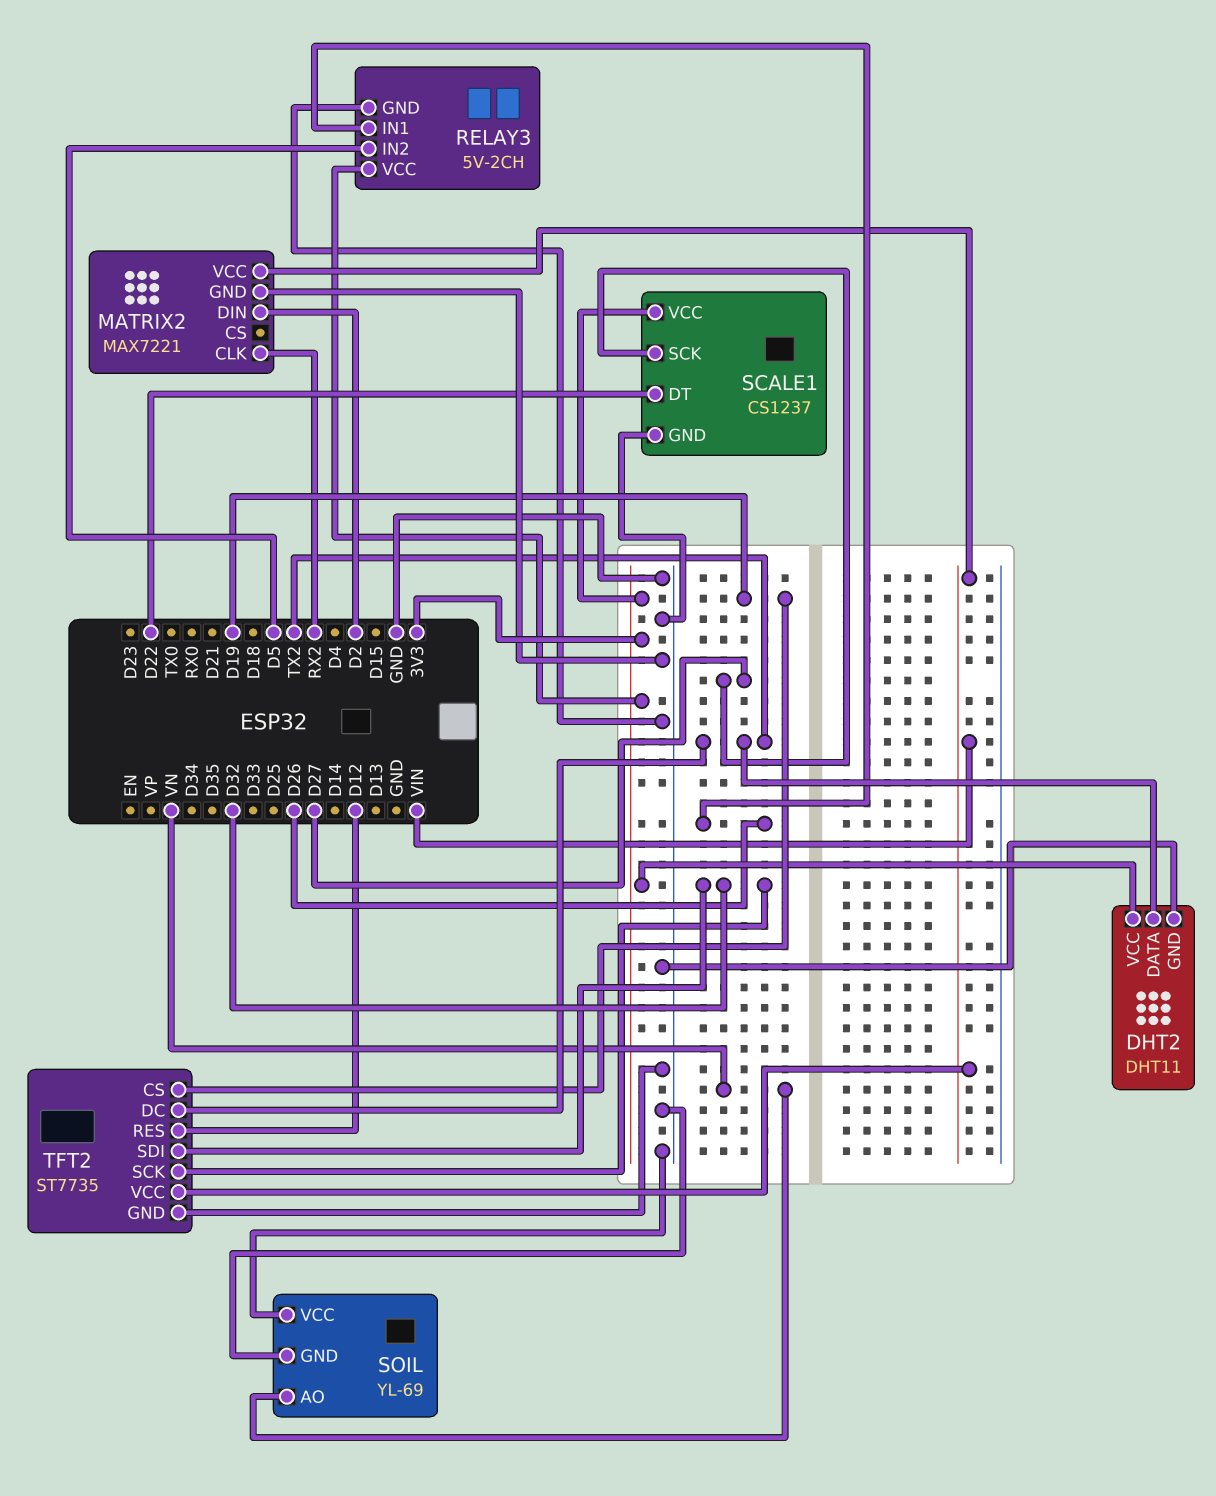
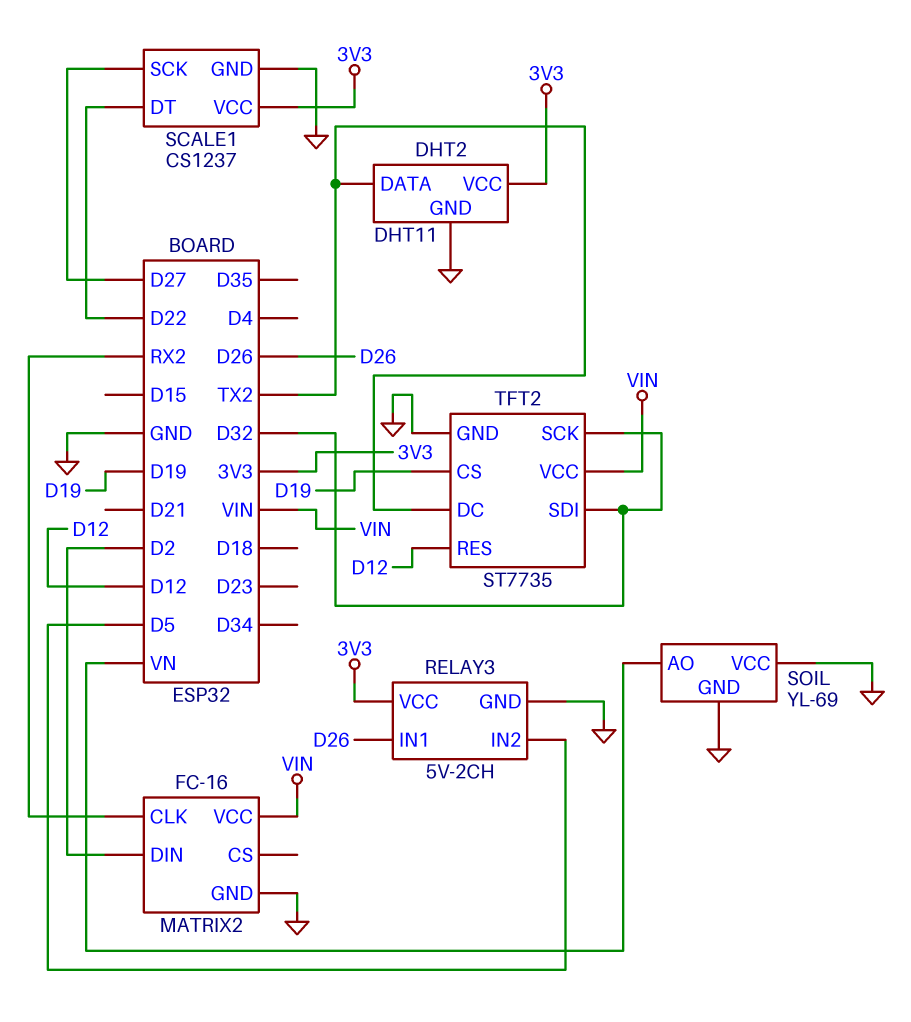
MATRIX2: MAX7221 -> FC-16

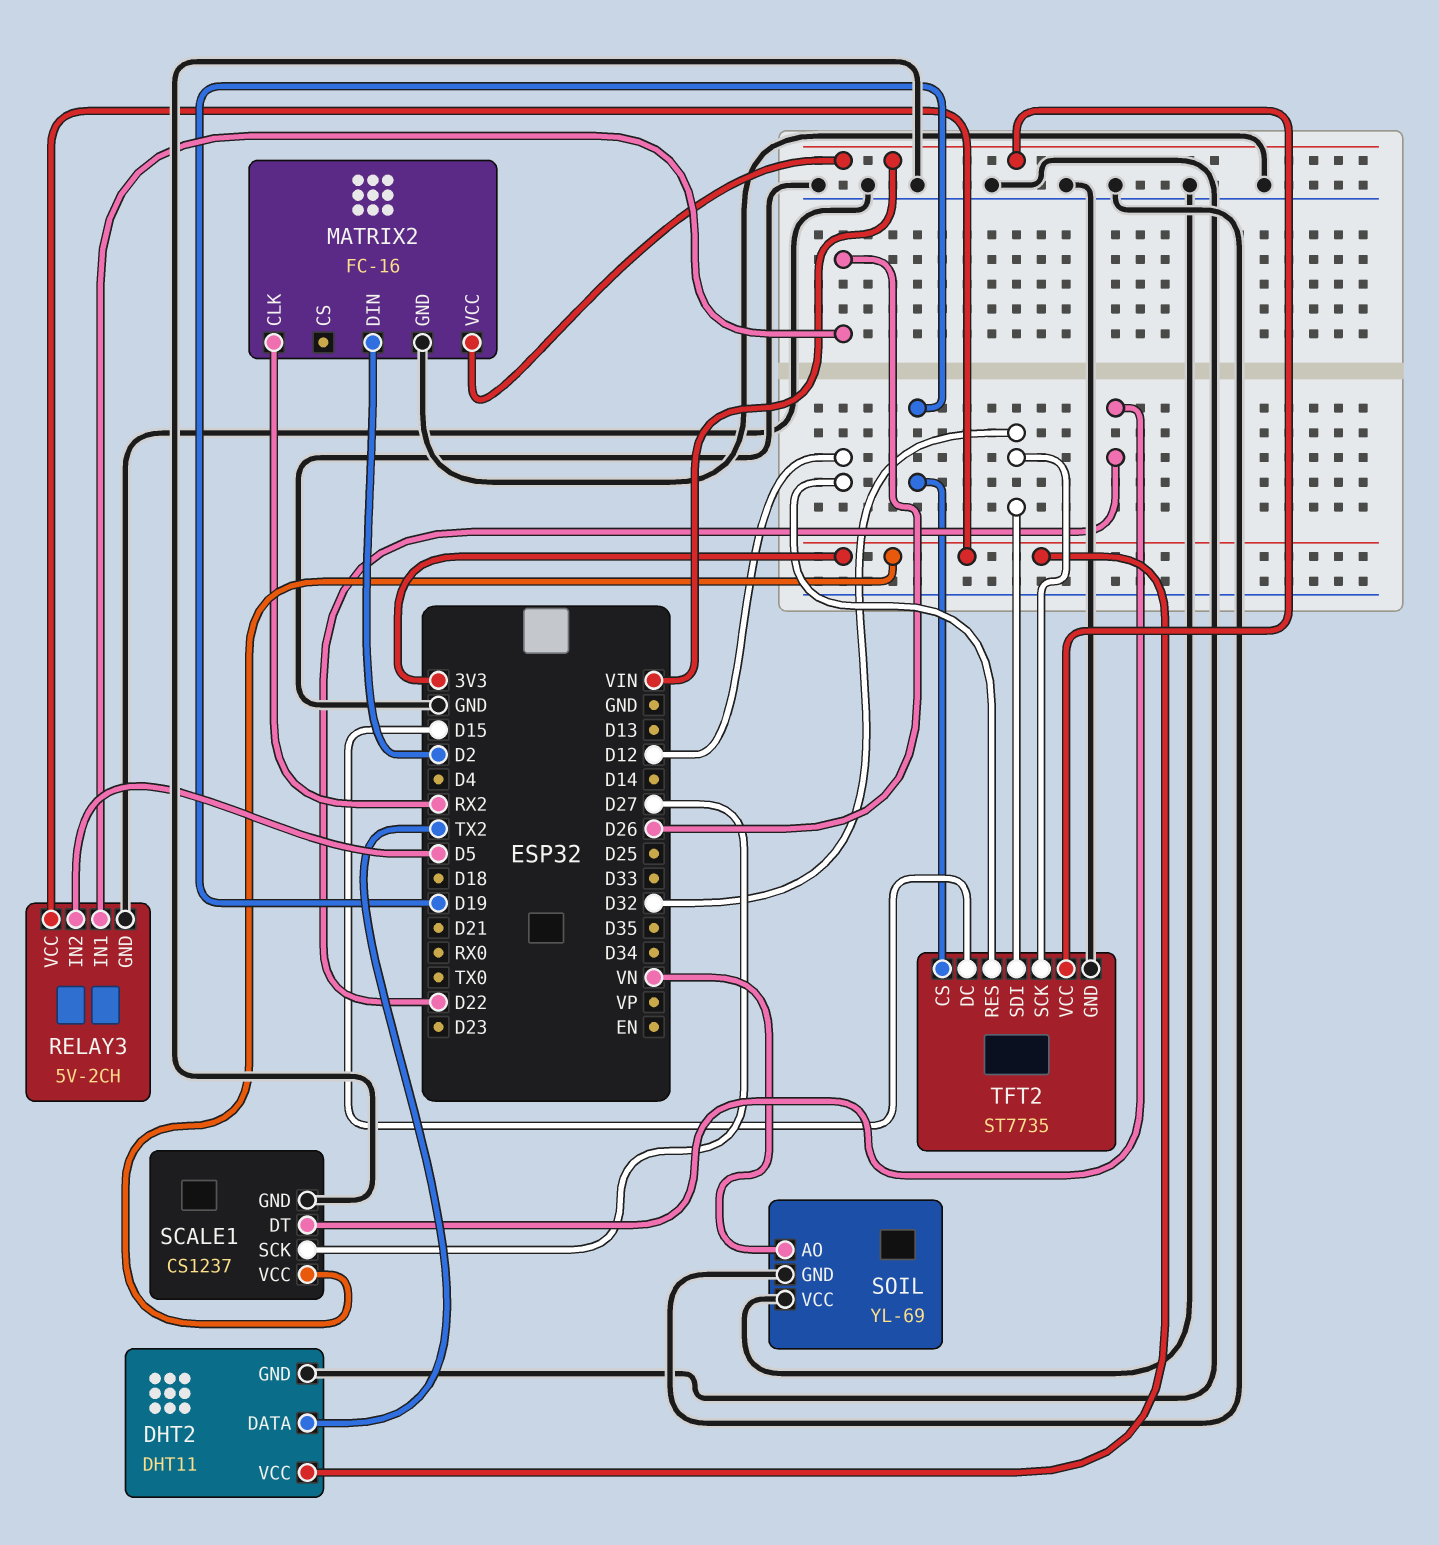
TFT2 pin DC: TX2 -> D15

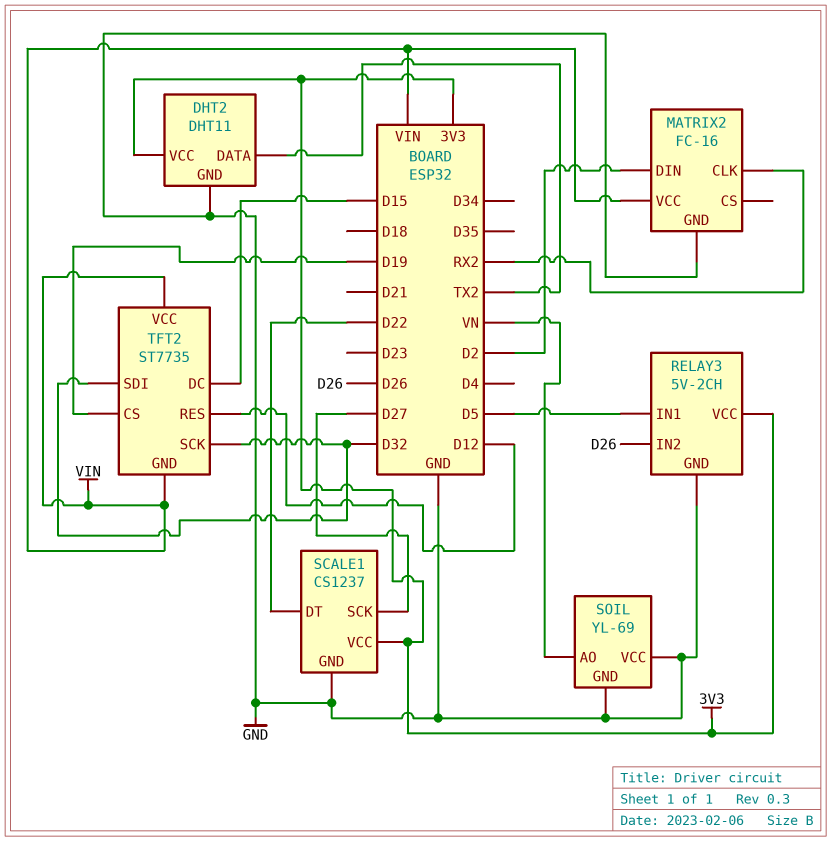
RELAY3 pin IN1: D26 -> D5
RELAY3 pin IN2: D5 -> D26
TFT2 pin GND: GND -> VIN

